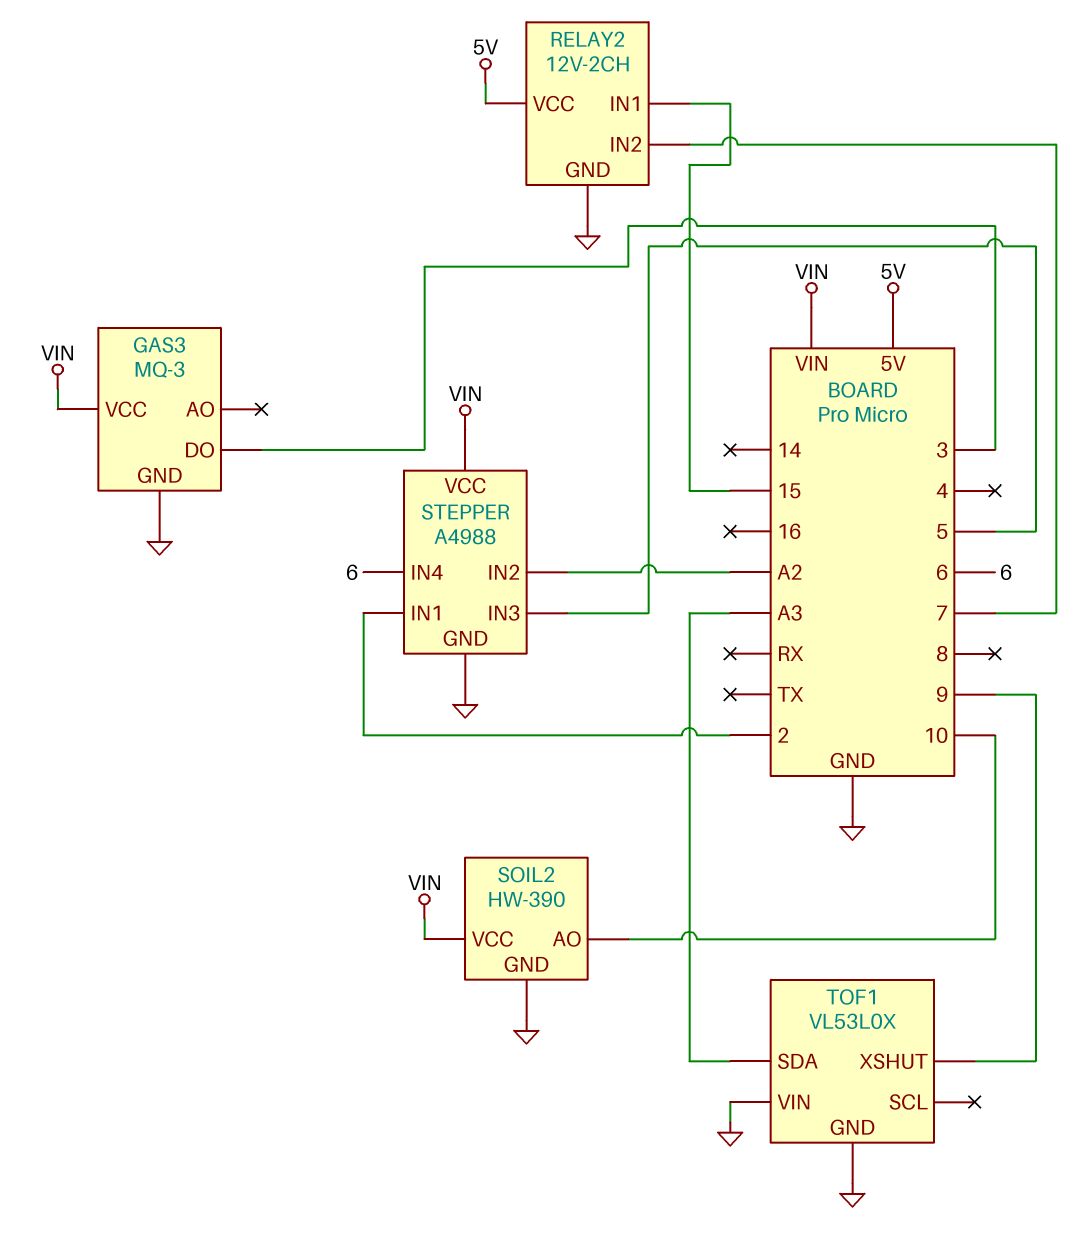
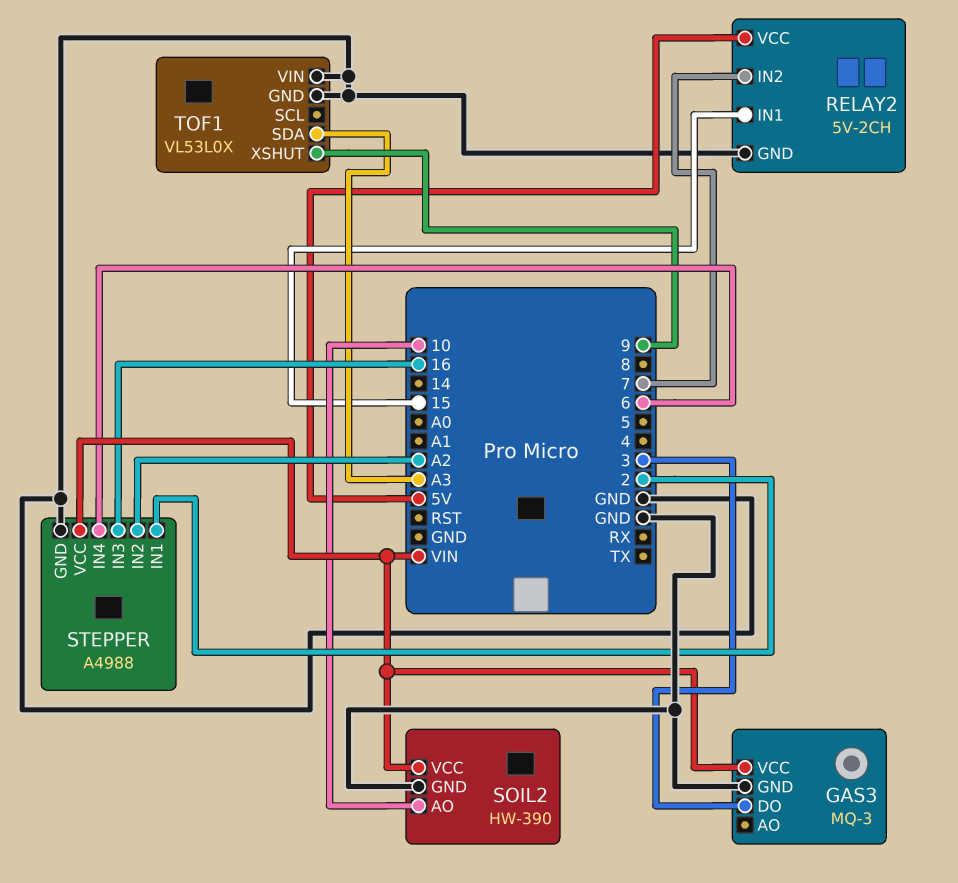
RELAY2: 12V-2CH -> 5V-2CH
STEPPER pin IN3: 5 -> 16

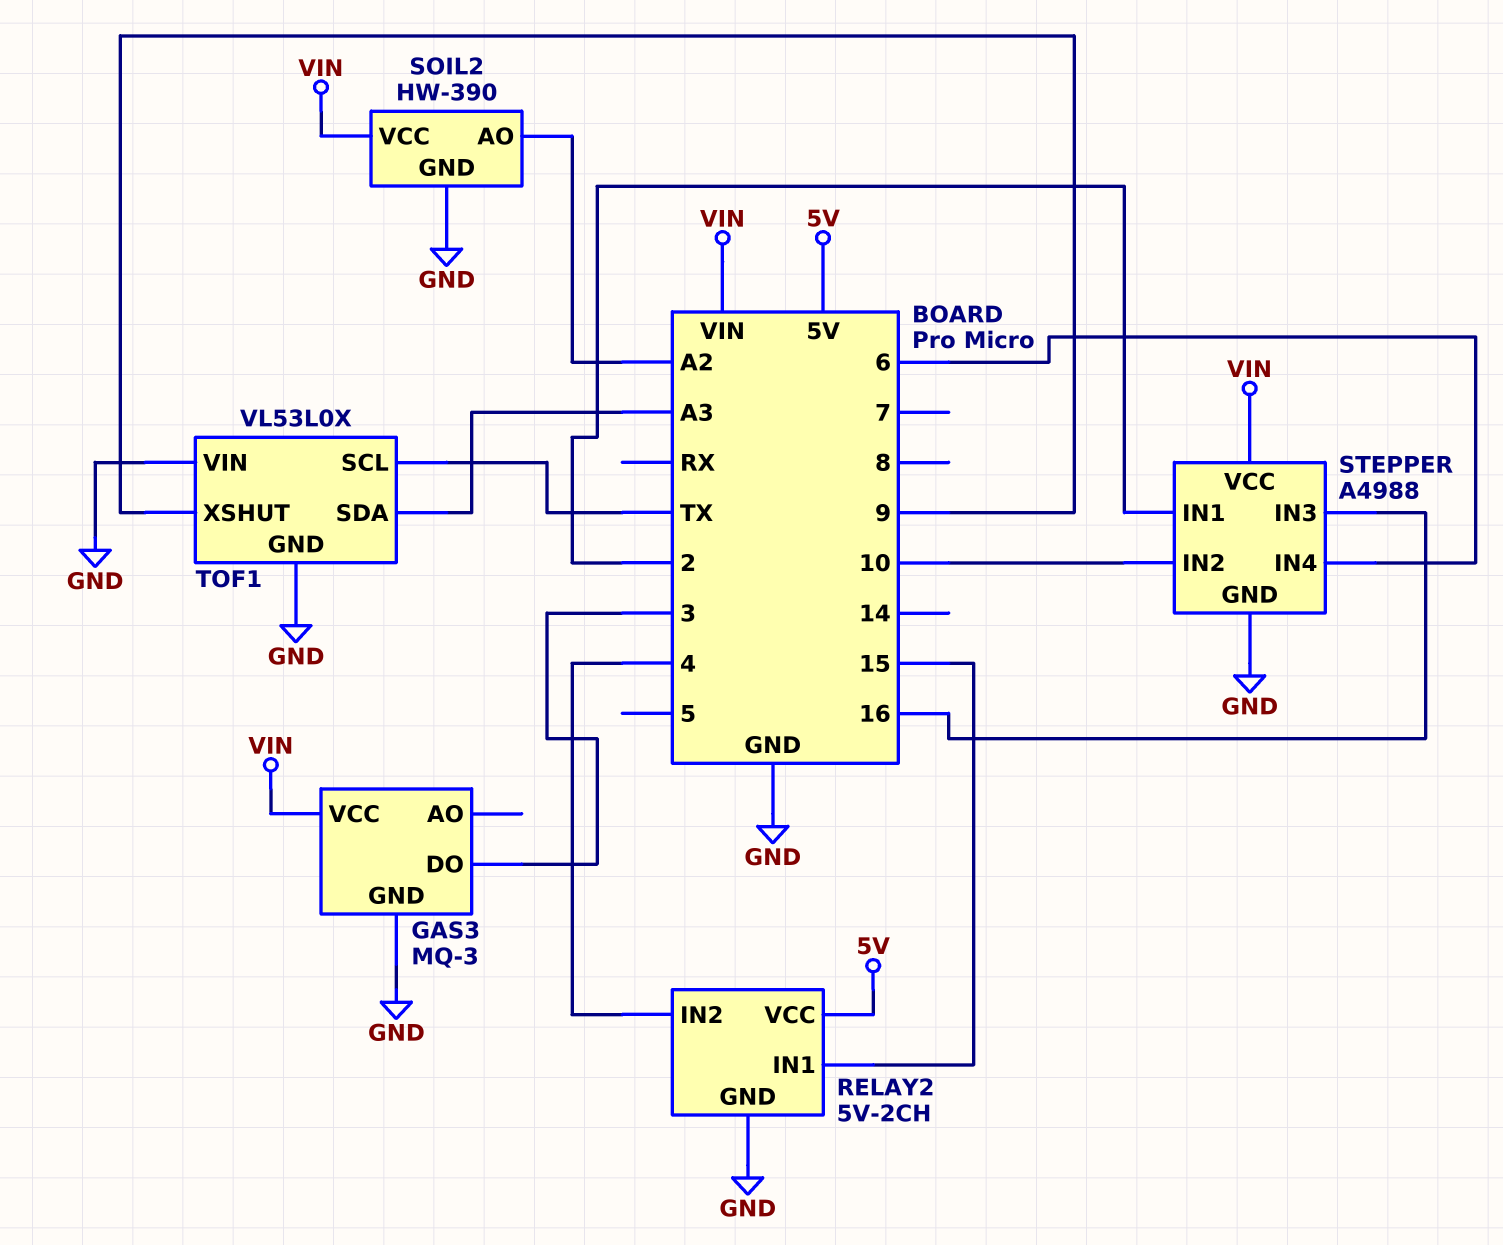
RELAY2 pin IN2: 7 -> 4
SOIL2 pin AO: 10 -> A2
STEPPER pin IN2: A2 -> 10
TOF1 pin SCL: none -> TX

